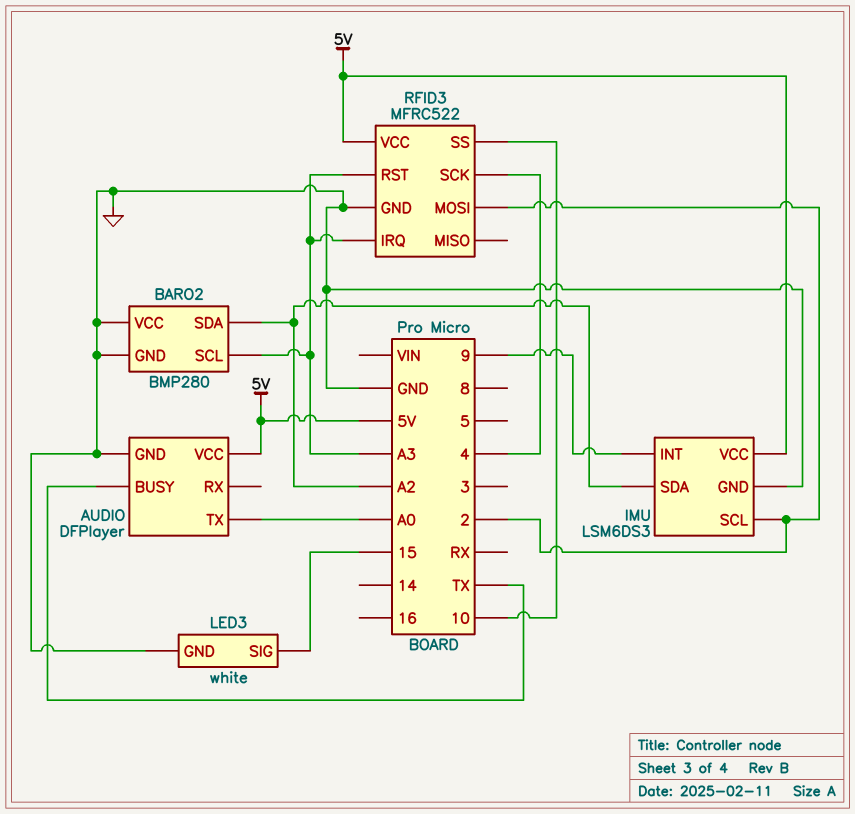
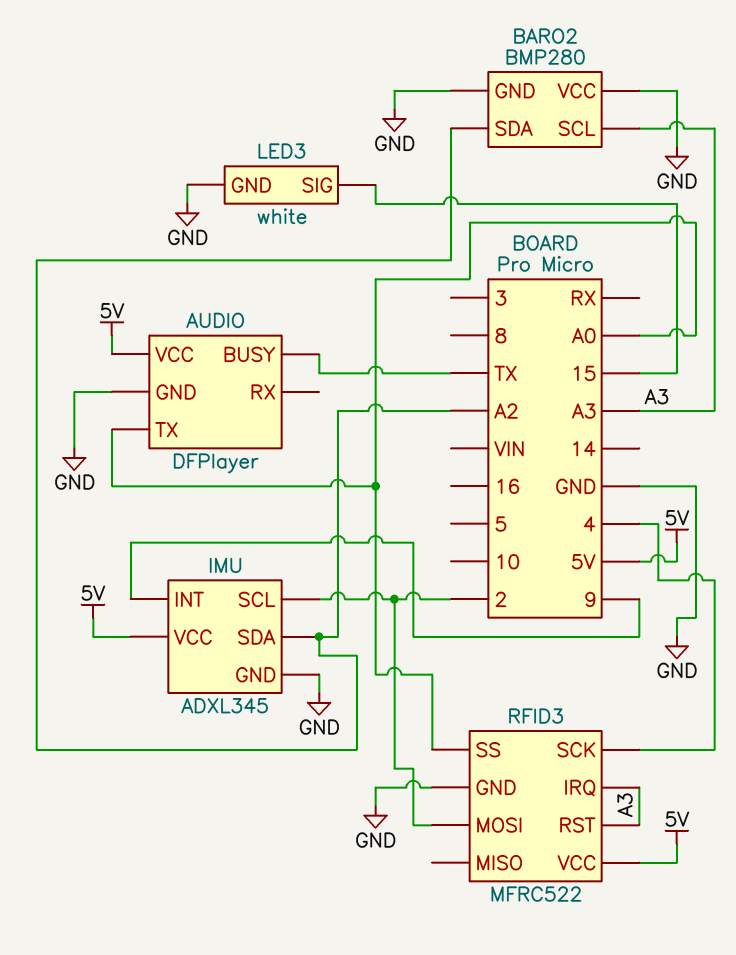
IMU: LSM6DS3 -> ADXL345
RFID3 pin SS: 10 -> A0

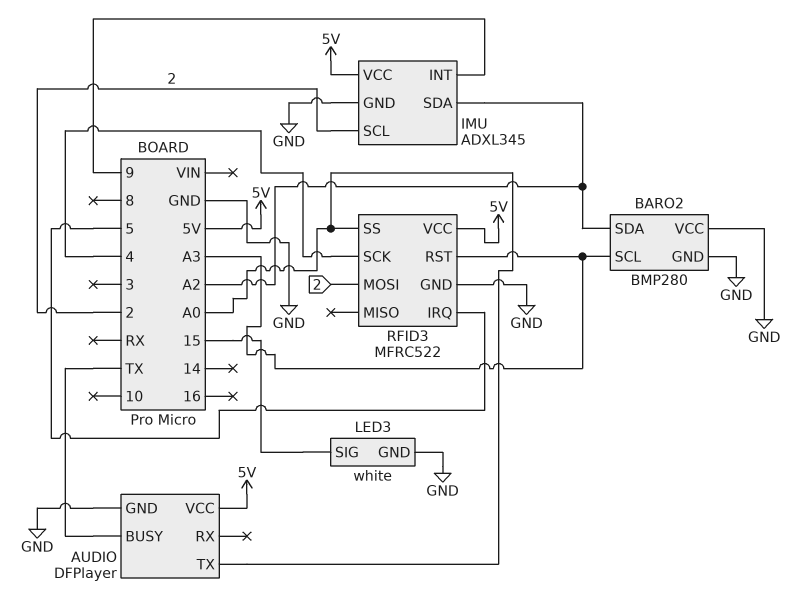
RFID3 pin IRQ: A3 -> 5

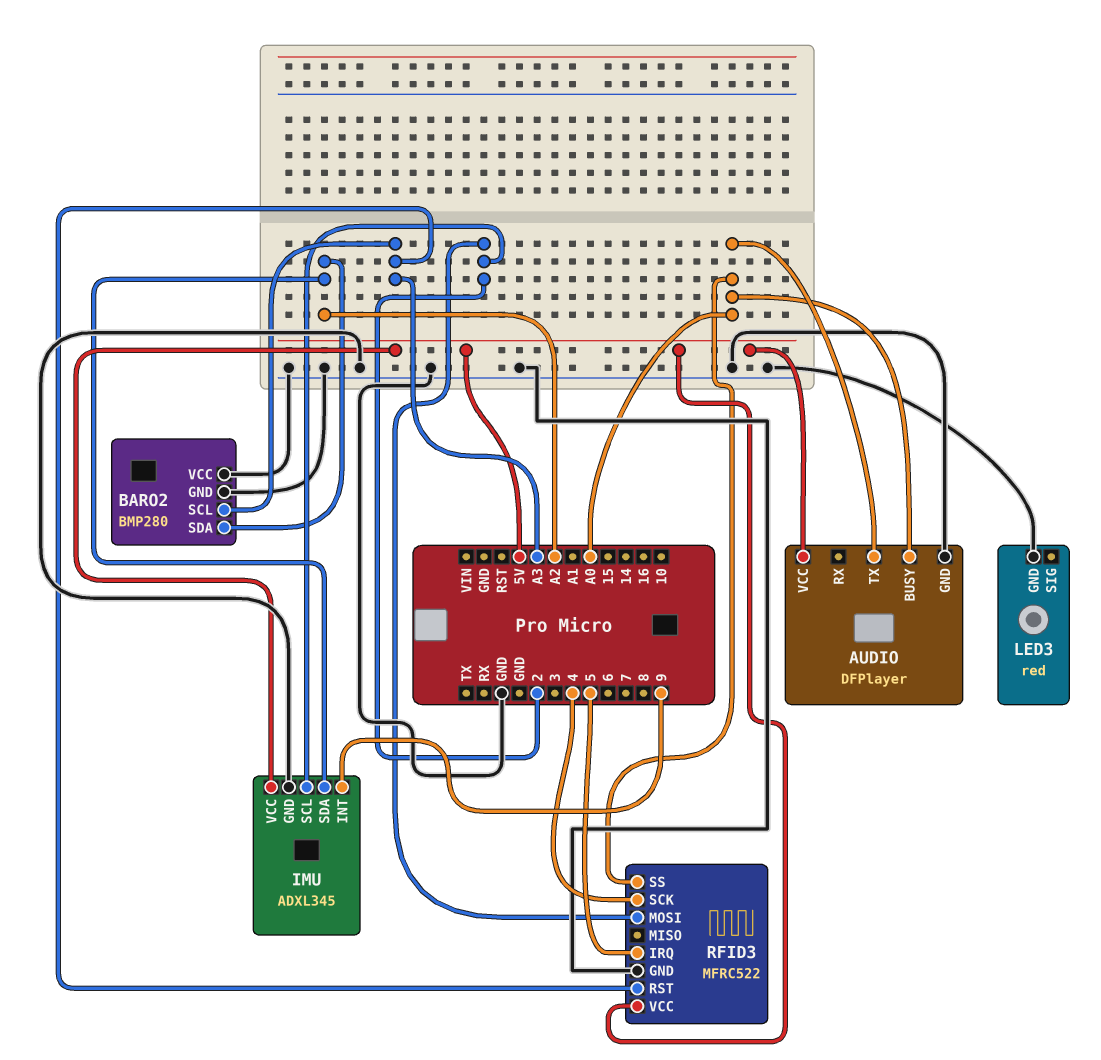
AUDIO pin BUSY: TX -> A0
LED3: white -> red
LED3 pin SIG: 15 -> none

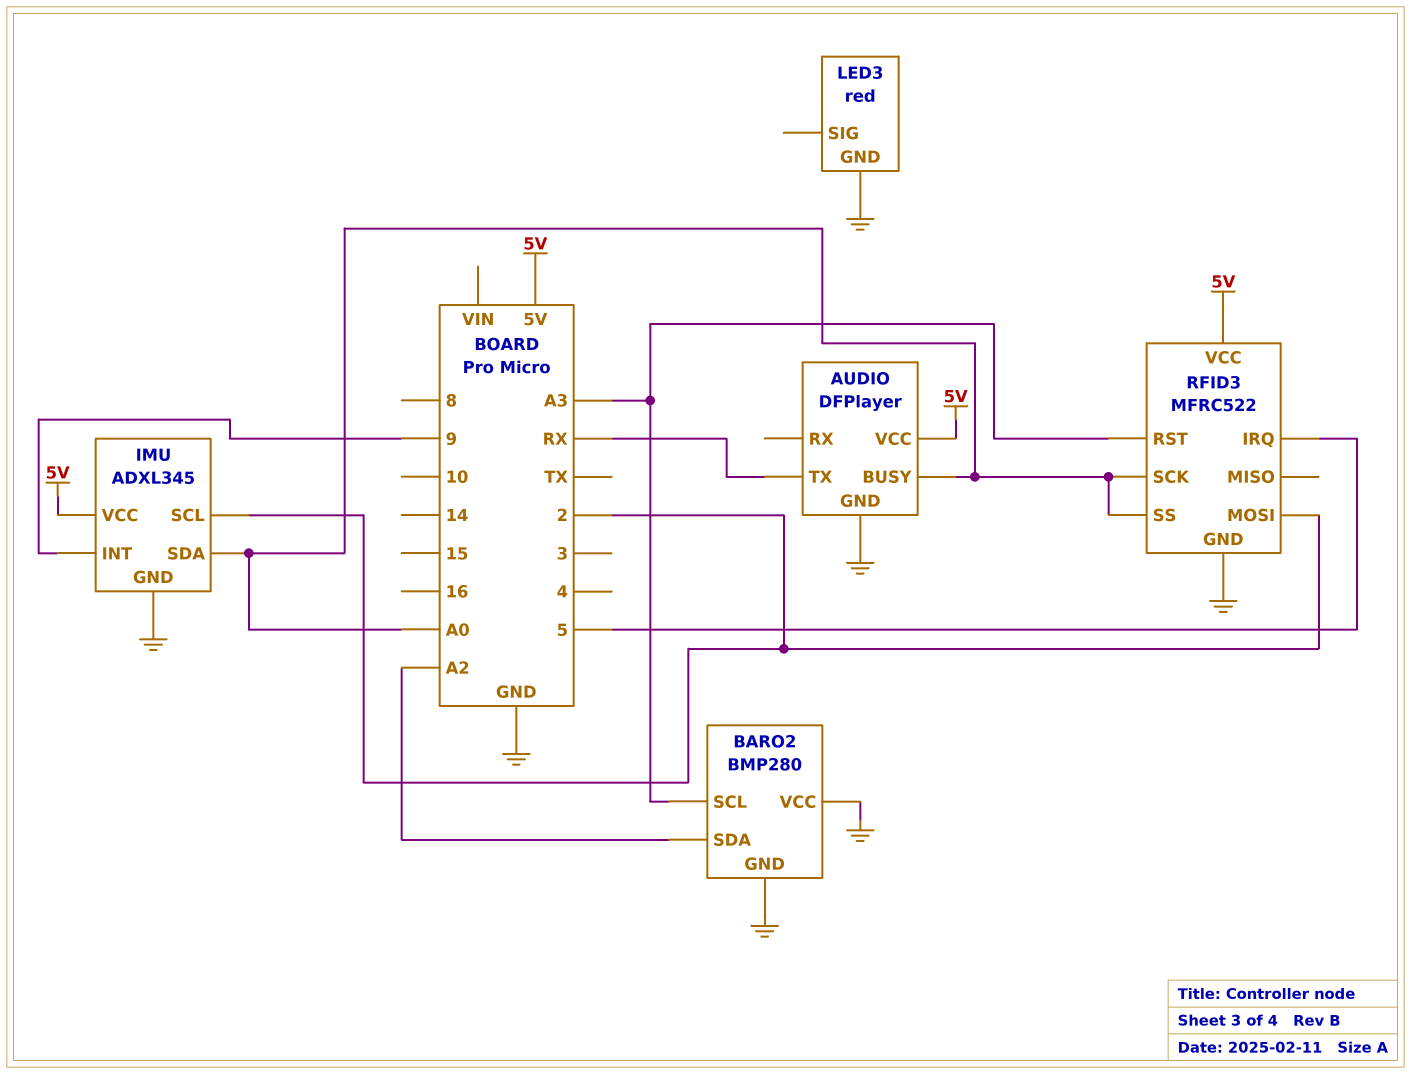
AUDIO pin TX: A0 -> RX
IMU pin SDA: A2 -> A0
RFID3 pin SCK: 4 -> A0

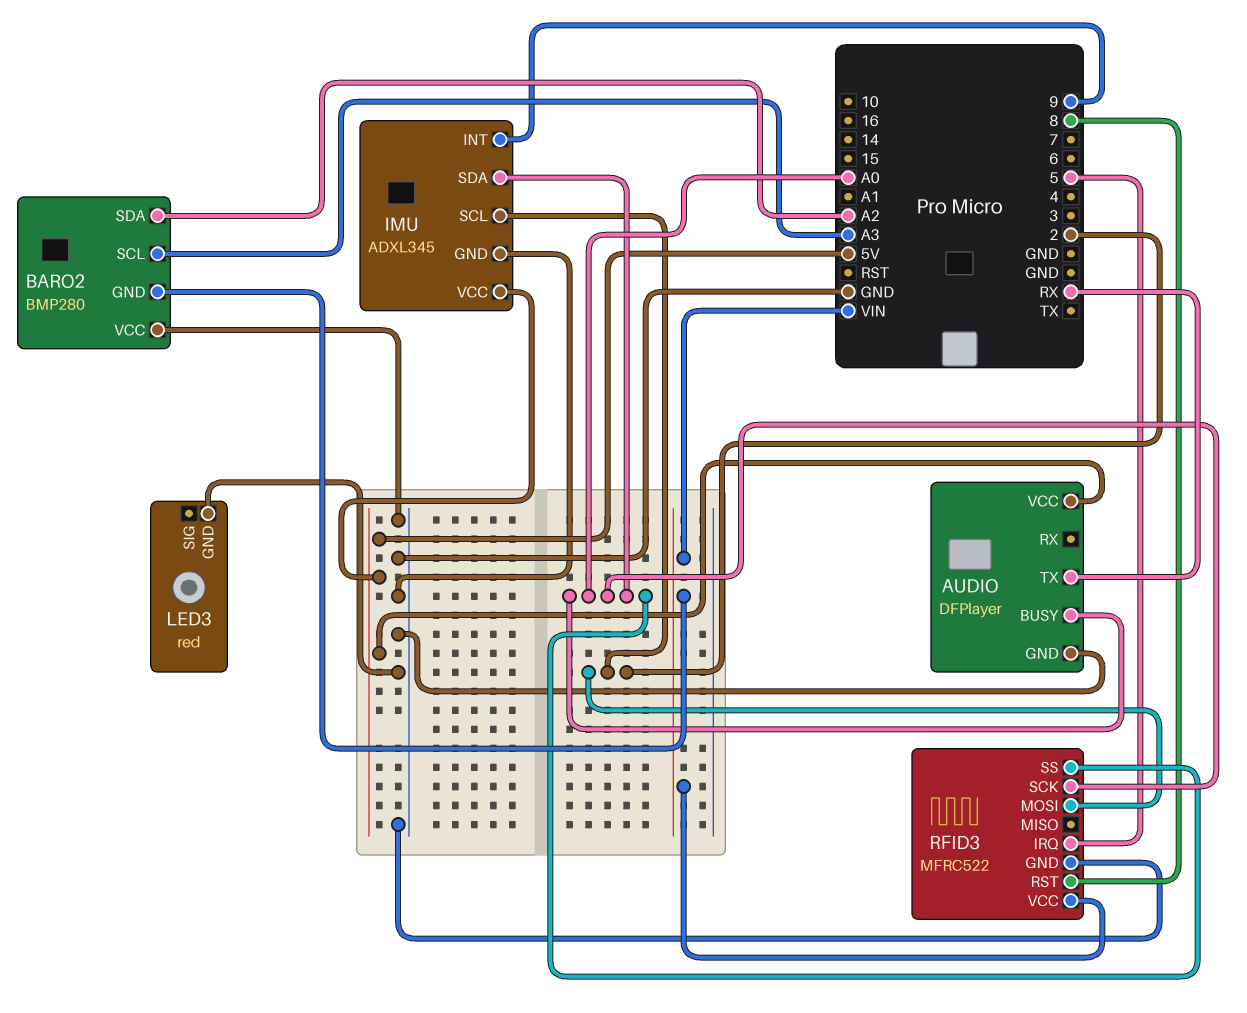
BARO2 pin GND: GND -> VIN
RFID3 pin RST: A3 -> 8
RFID3 pin VCC: 5V -> VIN

